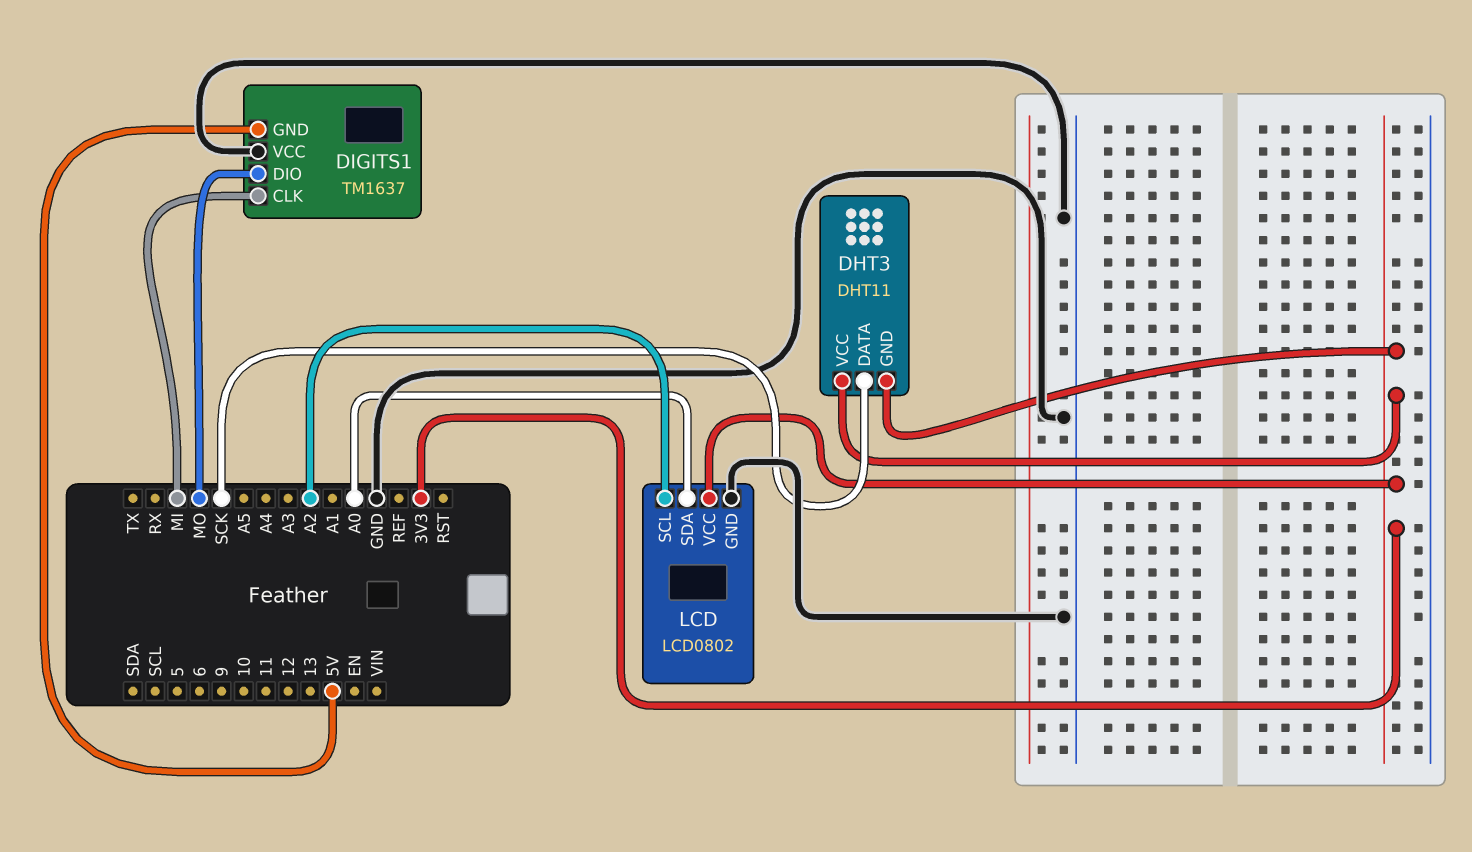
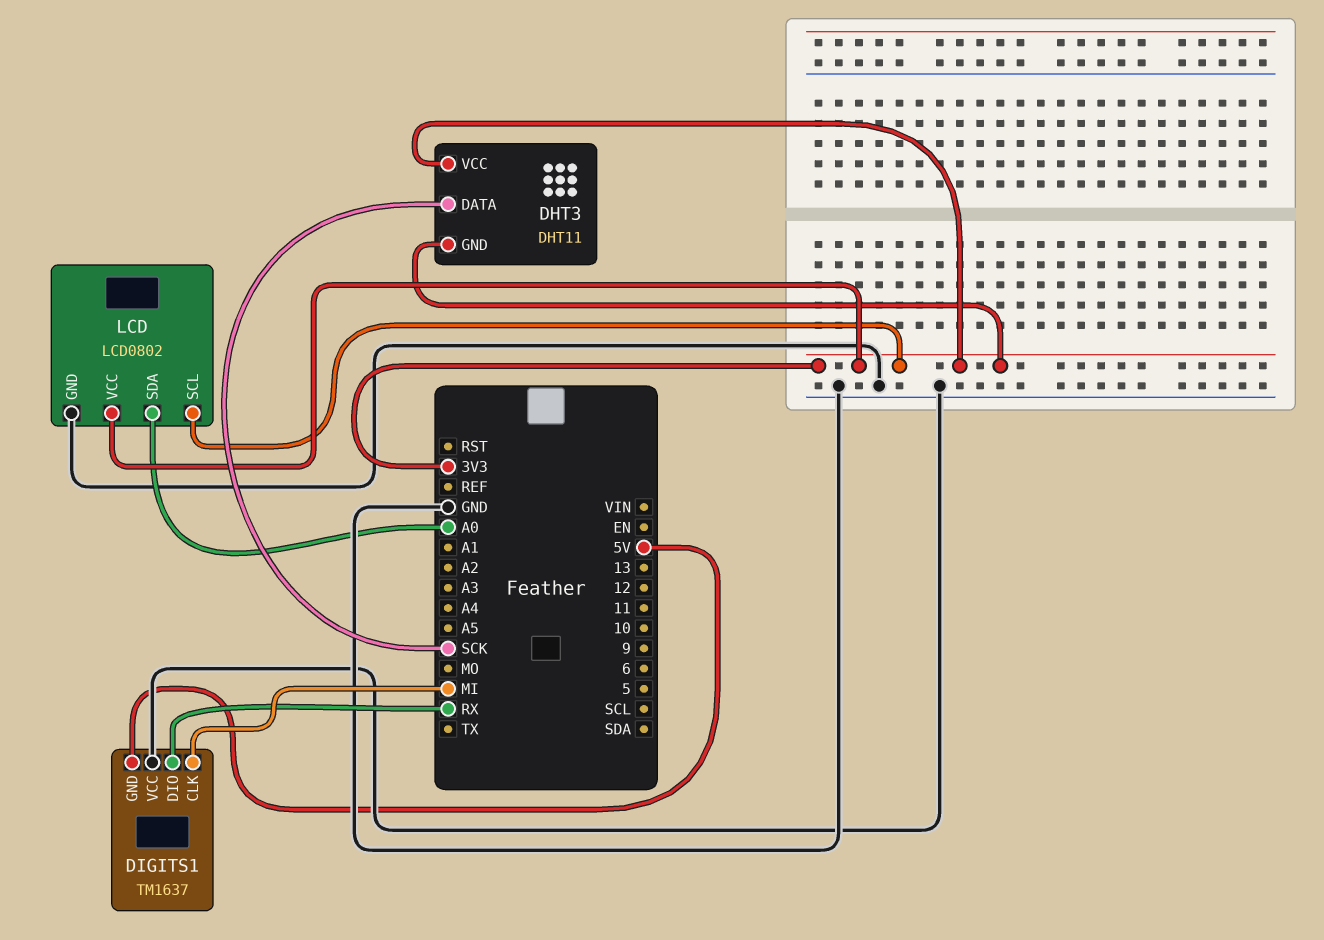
DIGITS1 pin DIO: MO -> RX
LCD pin SCL: A2 -> 3V3

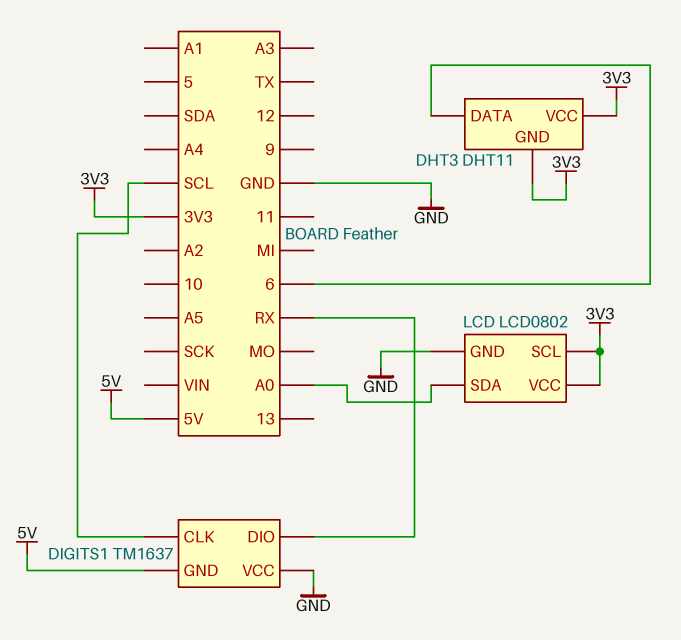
DHT3 pin DATA: SCK -> 6
DIGITS1 pin CLK: MI -> SCL

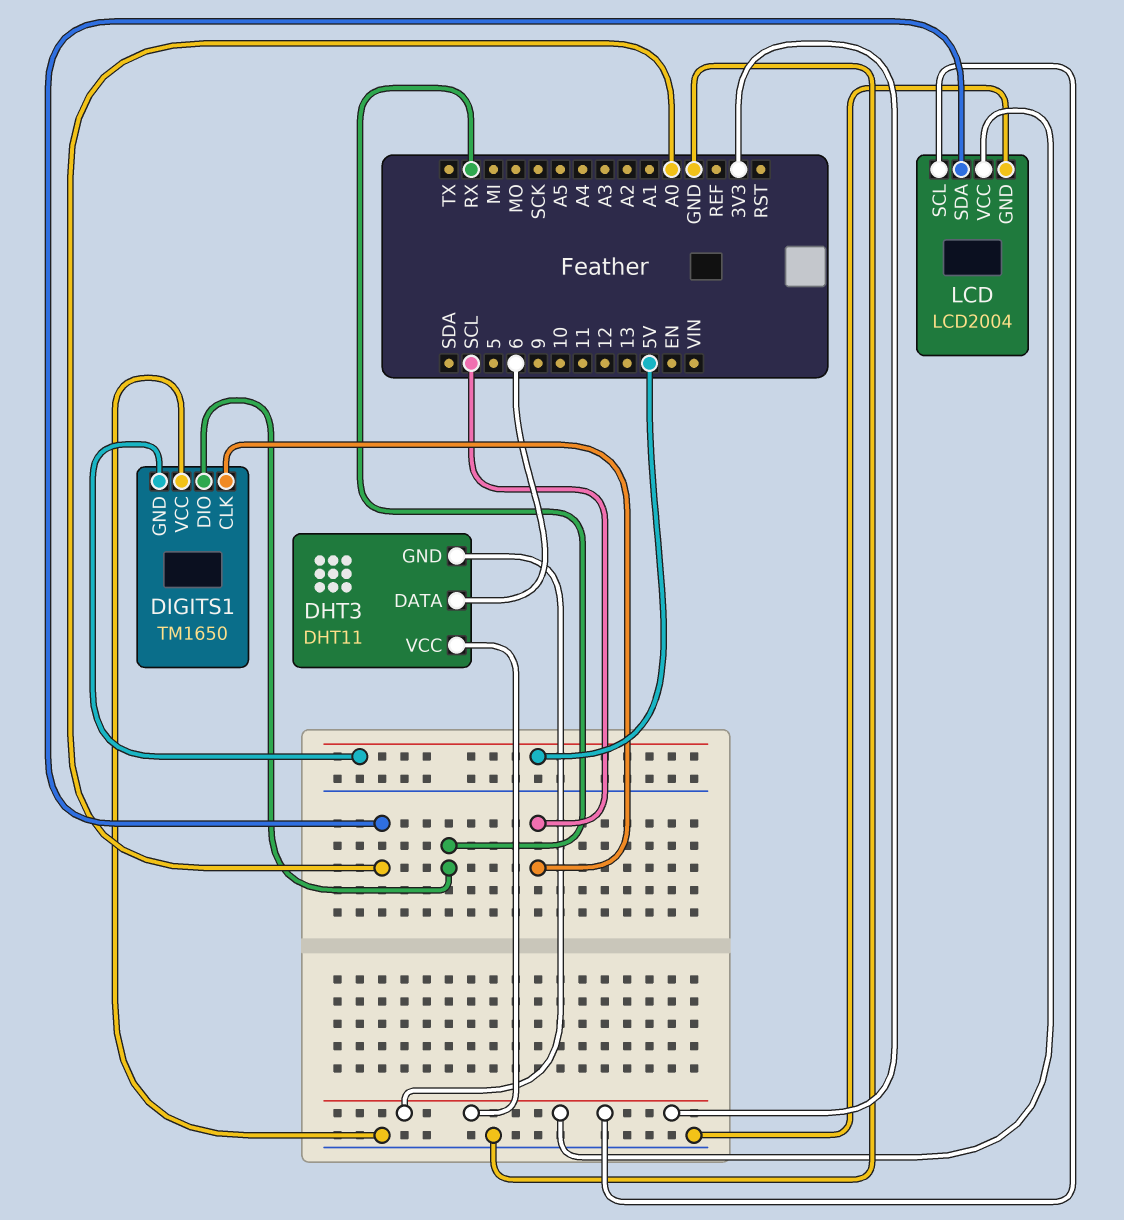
DIGITS1: TM1637 -> TM1650
LCD: LCD0802 -> LCD2004

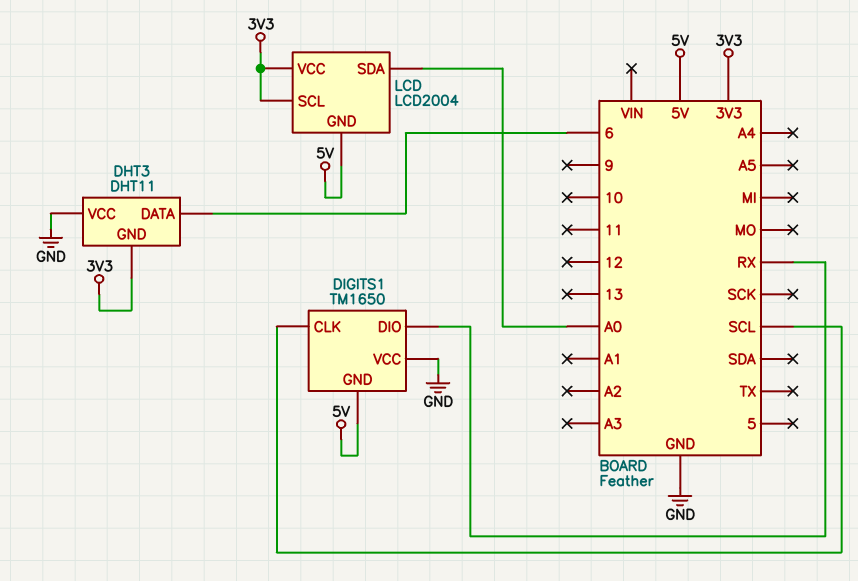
DHT3 pin VCC: 3V3 -> GND
LCD pin GND: GND -> 5V

